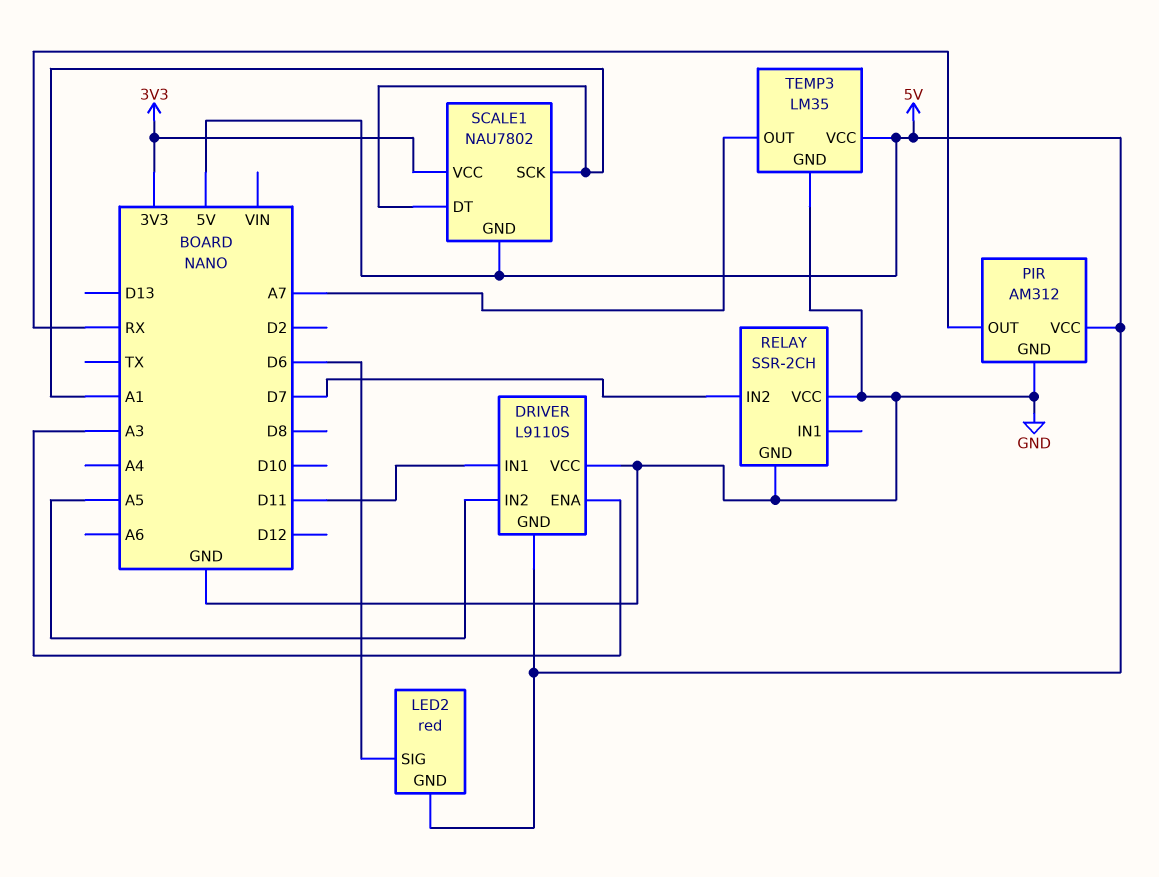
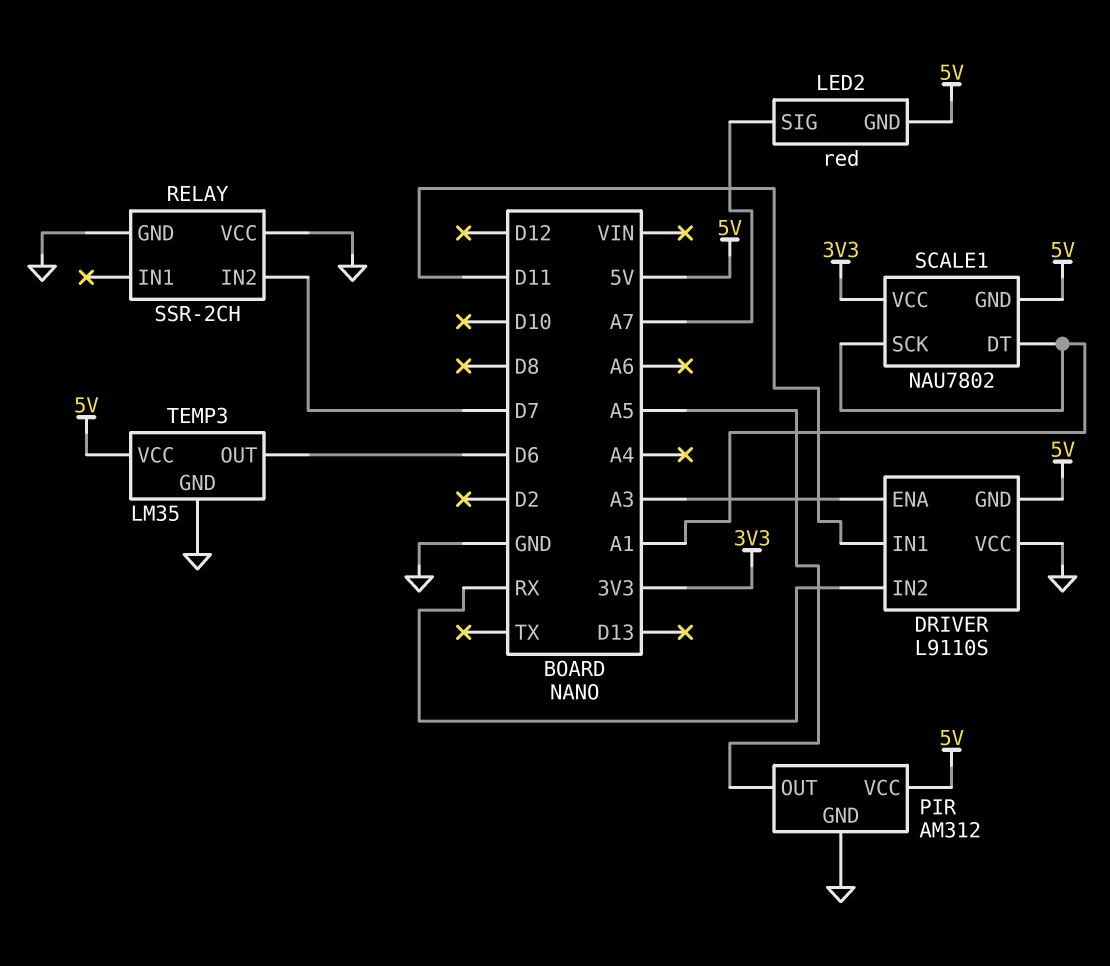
DRIVER pin IN2: A5 -> RX
LED2 pin SIG: D6 -> A7
PIR pin OUT: RX -> A5
TEMP3 pin OUT: A7 -> D6

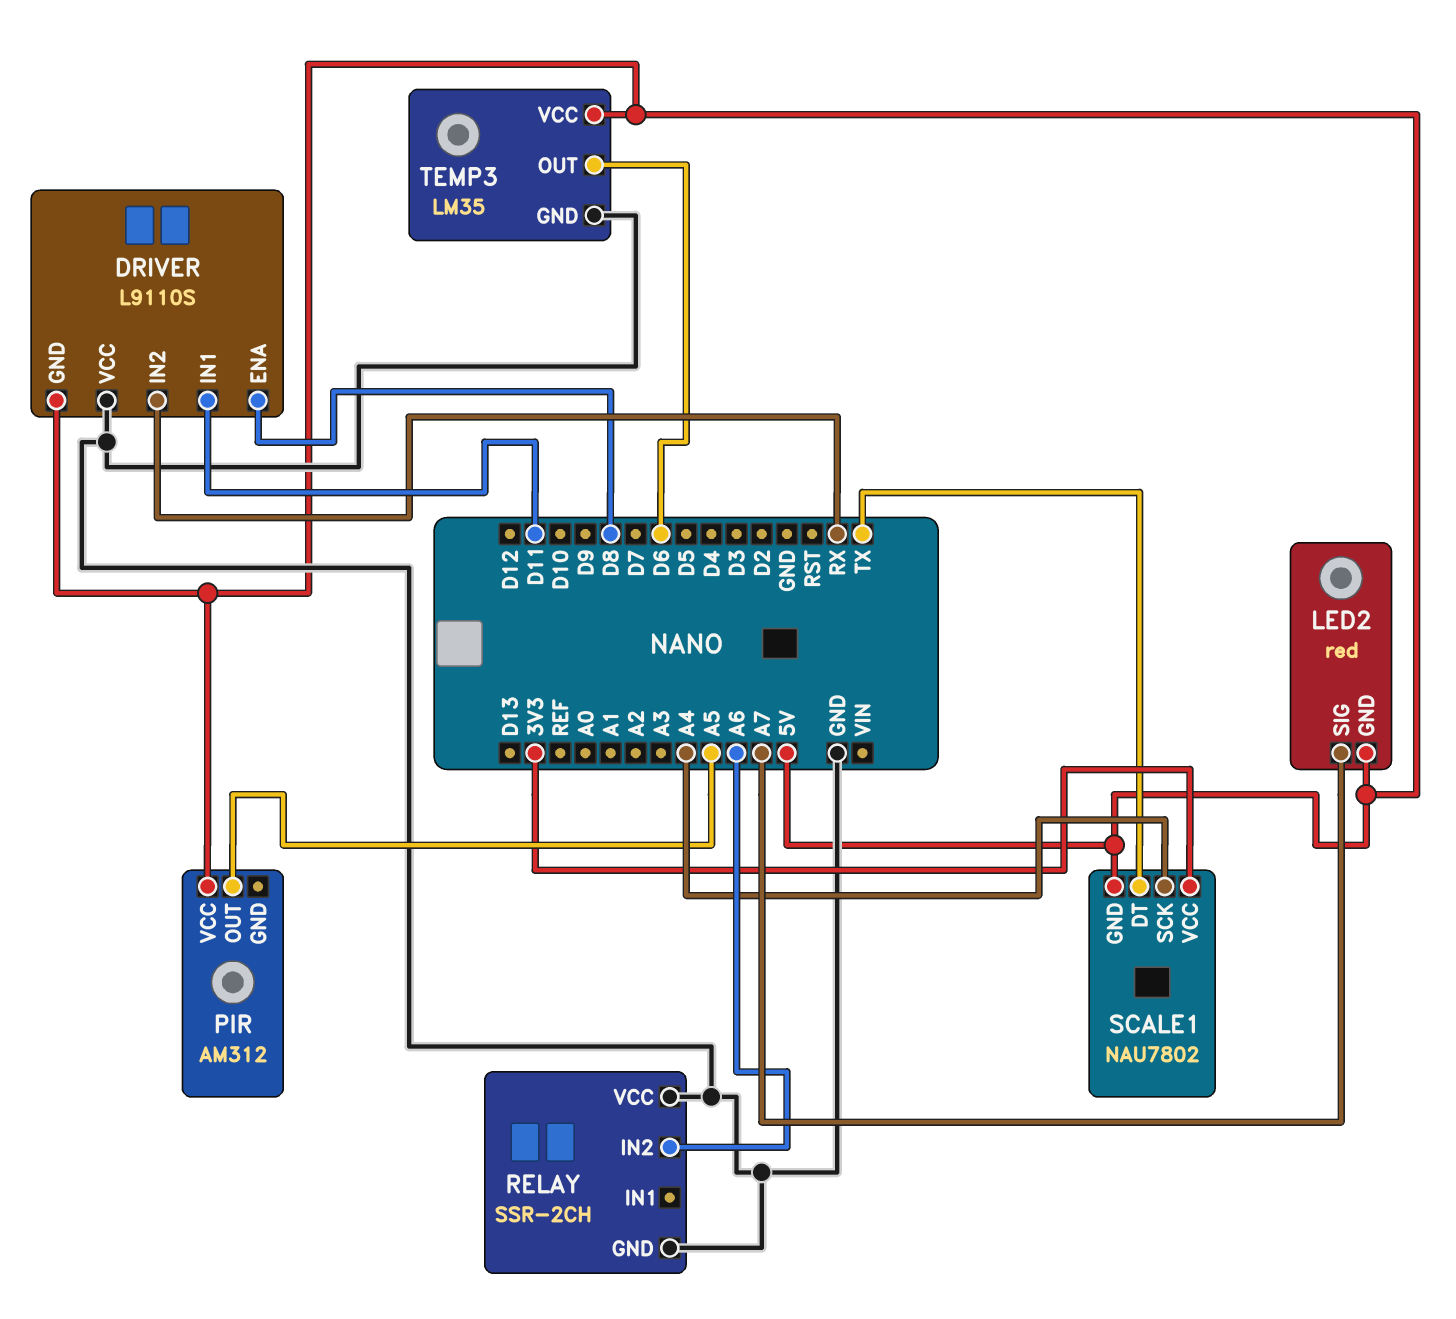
DRIVER pin ENA: A3 -> D8
PIR pin GND: GND -> none
RELAY pin IN2: D7 -> A6
SCALE1 pin DT: A1 -> TX
SCALE1 pin SCK: A1 -> A4

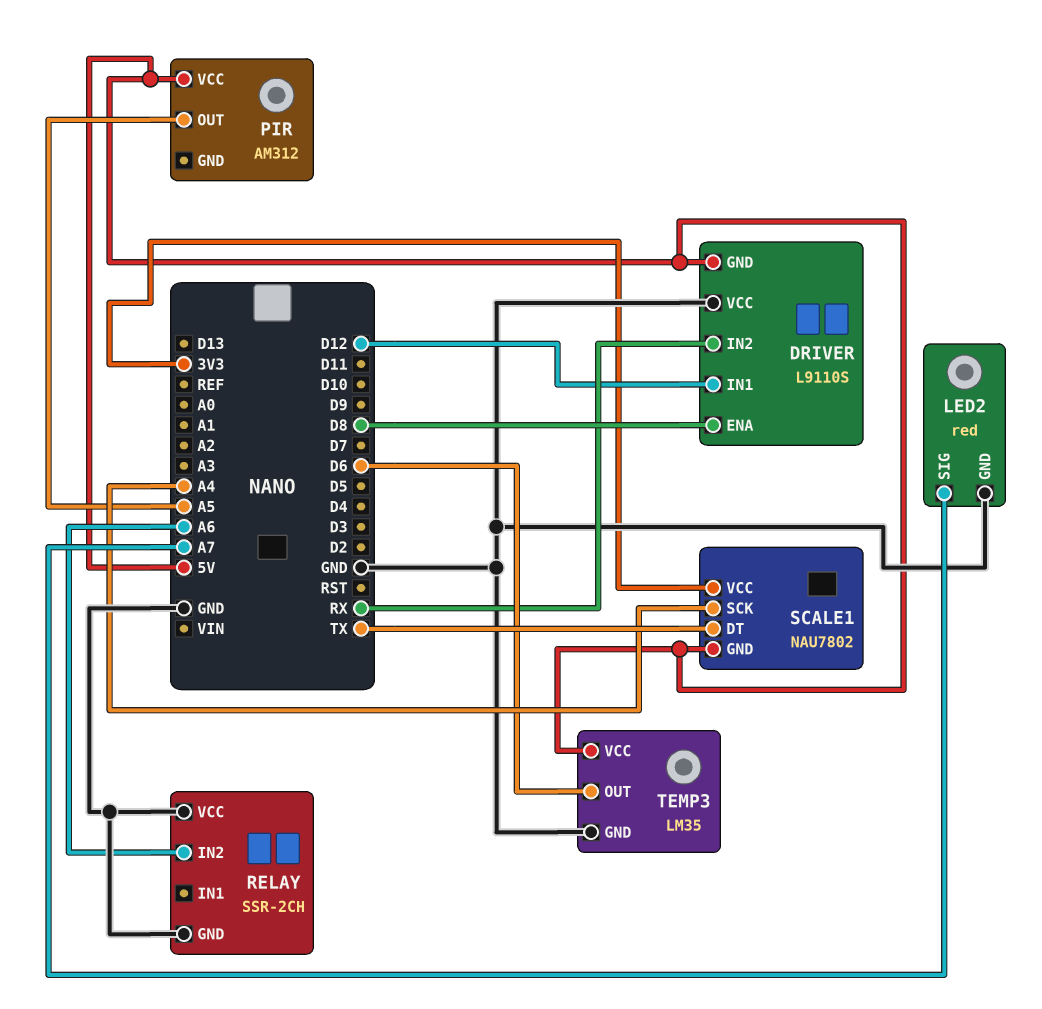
DRIVER pin IN1: D11 -> D12
LED2 pin GND: 5V -> GND

